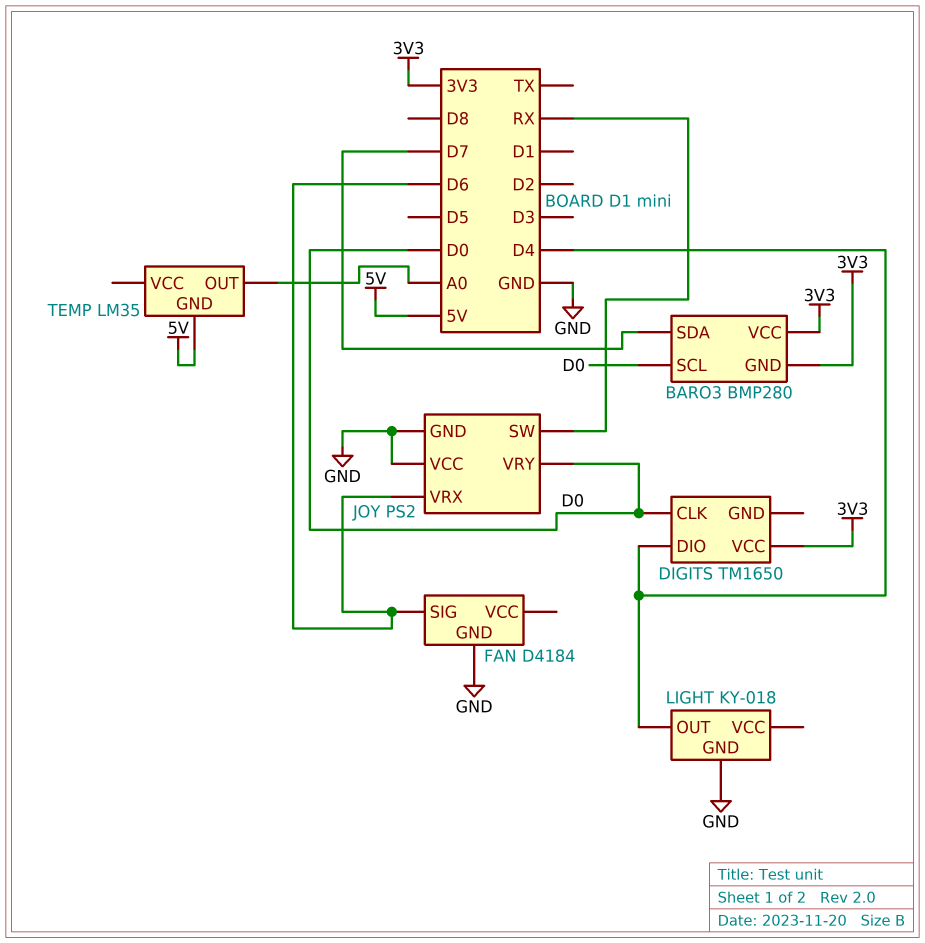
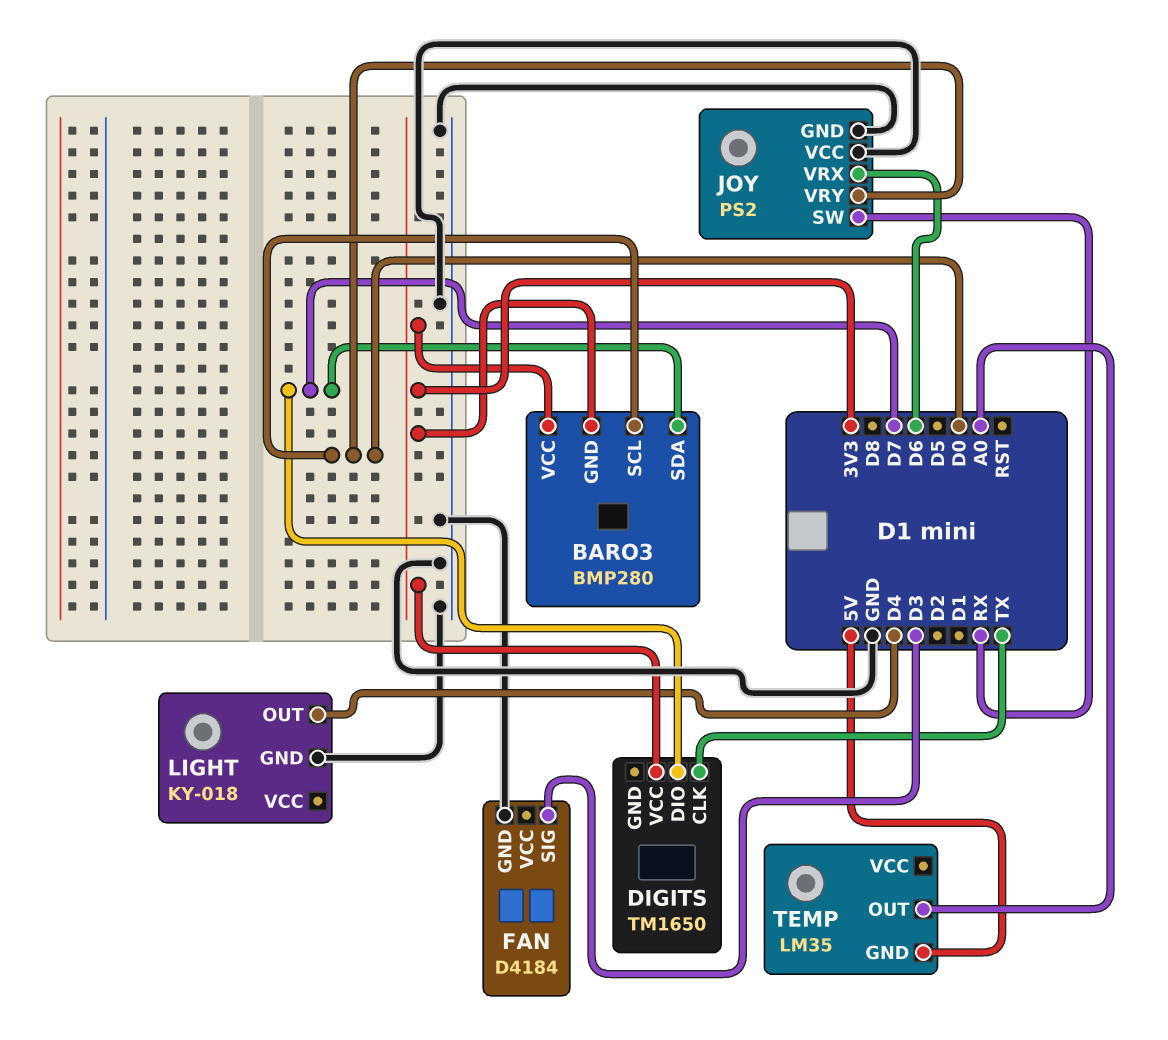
DIGITS pin CLK: D0 -> TX
DIGITS pin DIO: D4 -> D7
FAN pin SIG: D6 -> D3

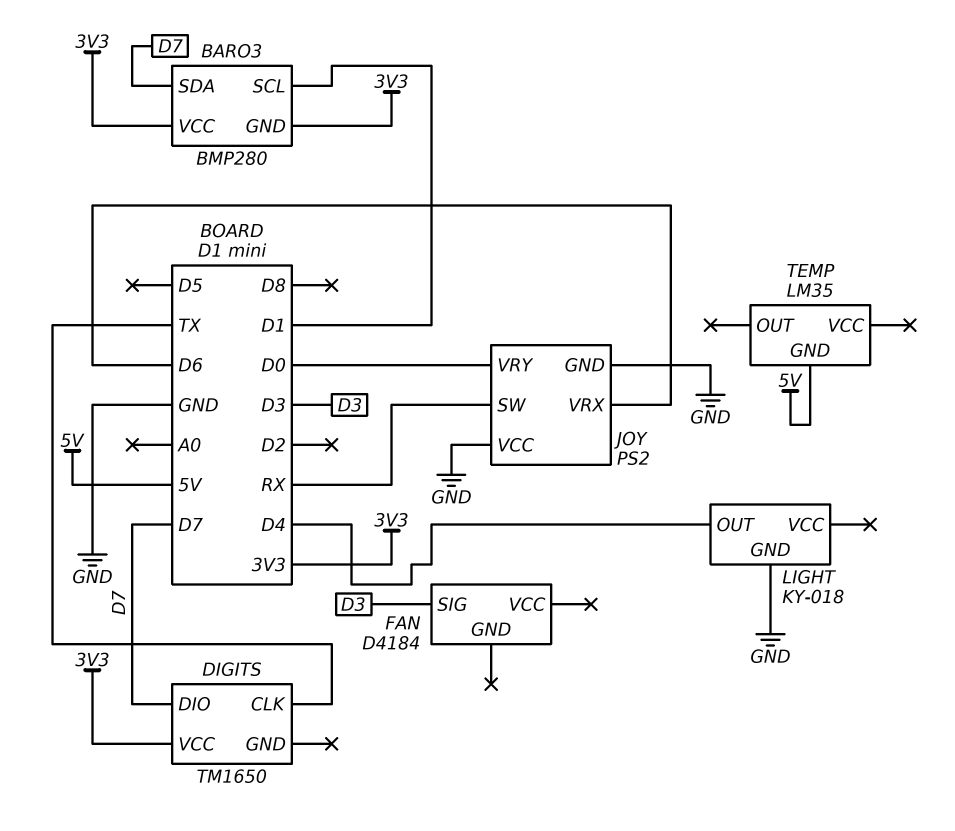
BARO3 pin SCL: D0 -> D1
FAN pin GND: GND -> none
TEMP pin OUT: A0 -> none

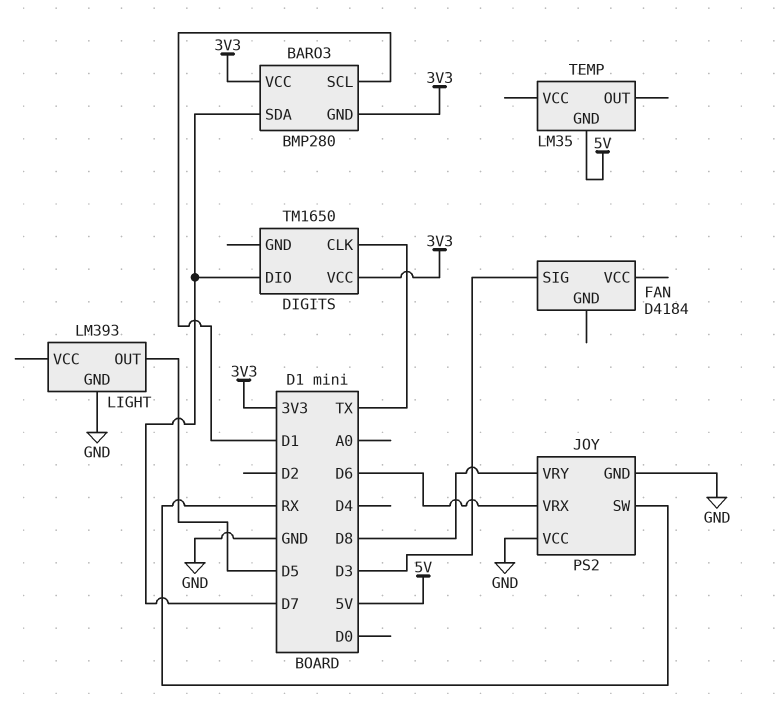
JOY pin VRY: D0 -> D8
LIGHT: KY-018 -> LM393
LIGHT pin OUT: D4 -> D5

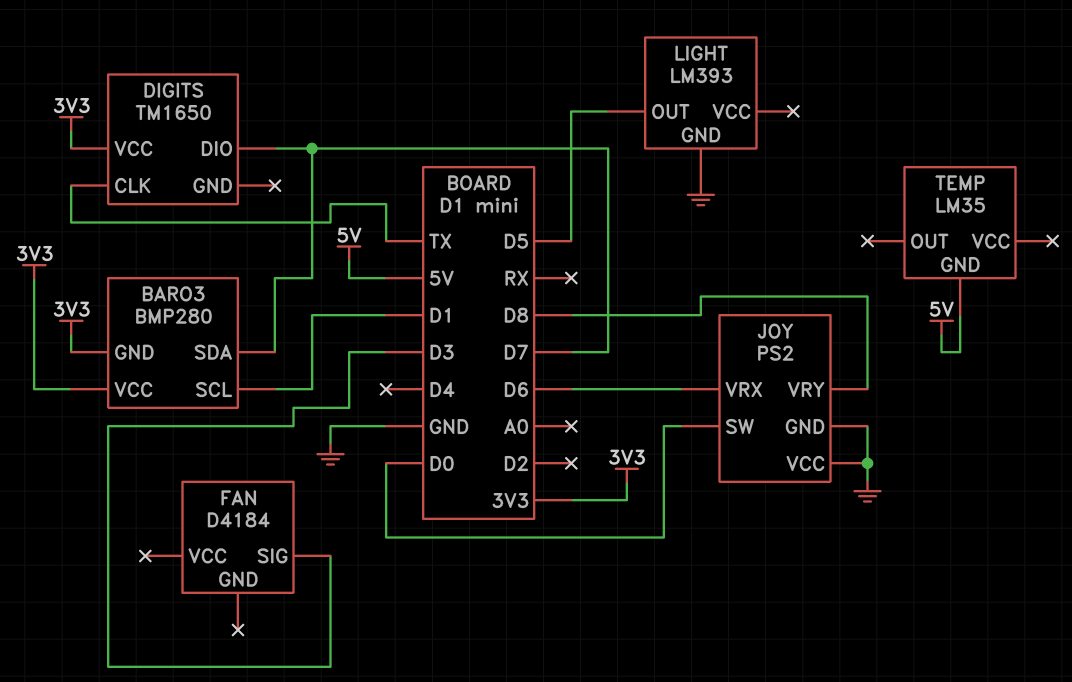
JOY pin SW: RX -> D0

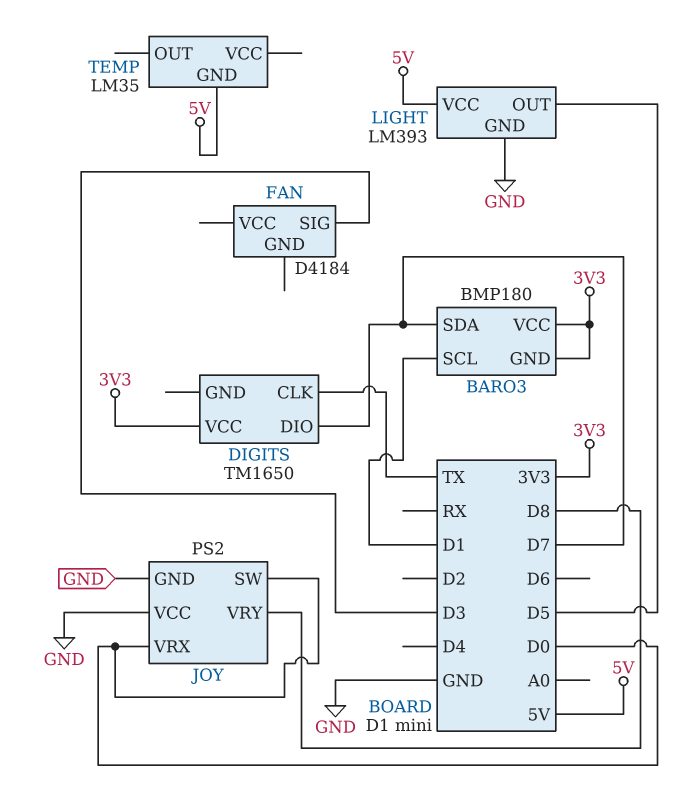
BARO3: BMP280 -> BMP180
JOY pin VRX: D6 -> D0
LIGHT pin VCC: none -> 5V

